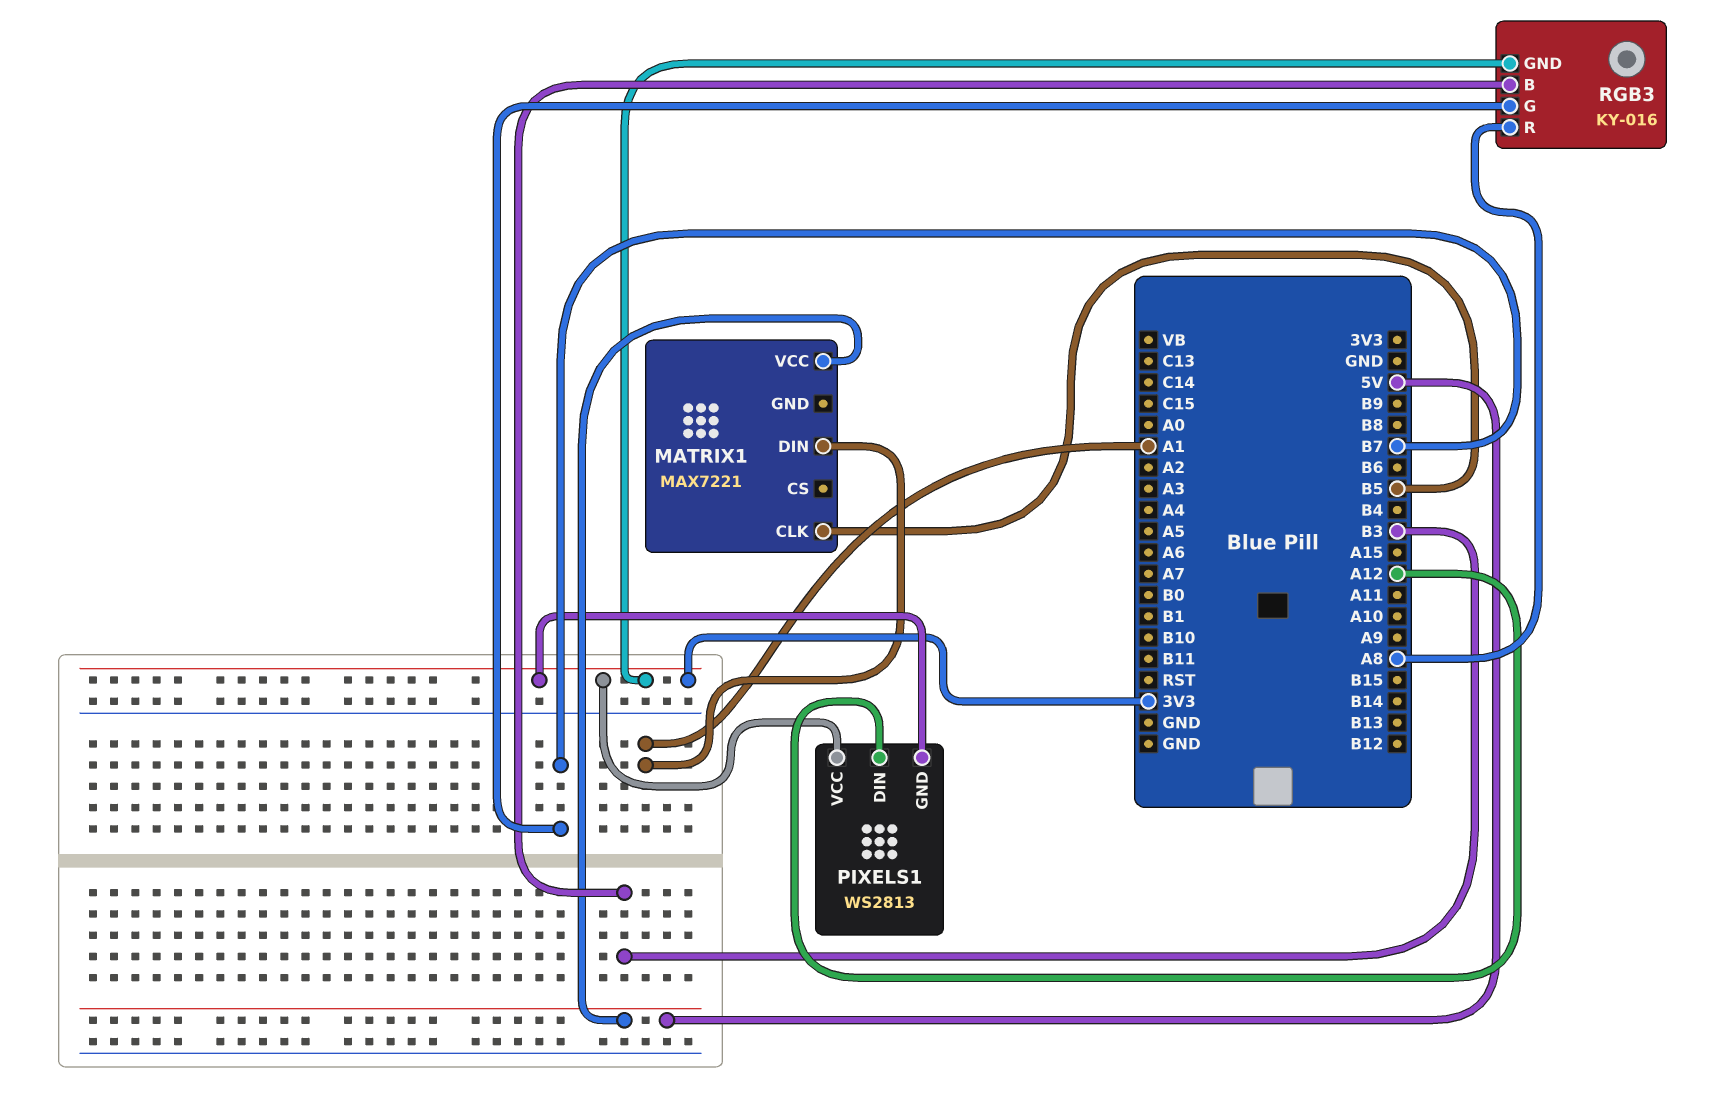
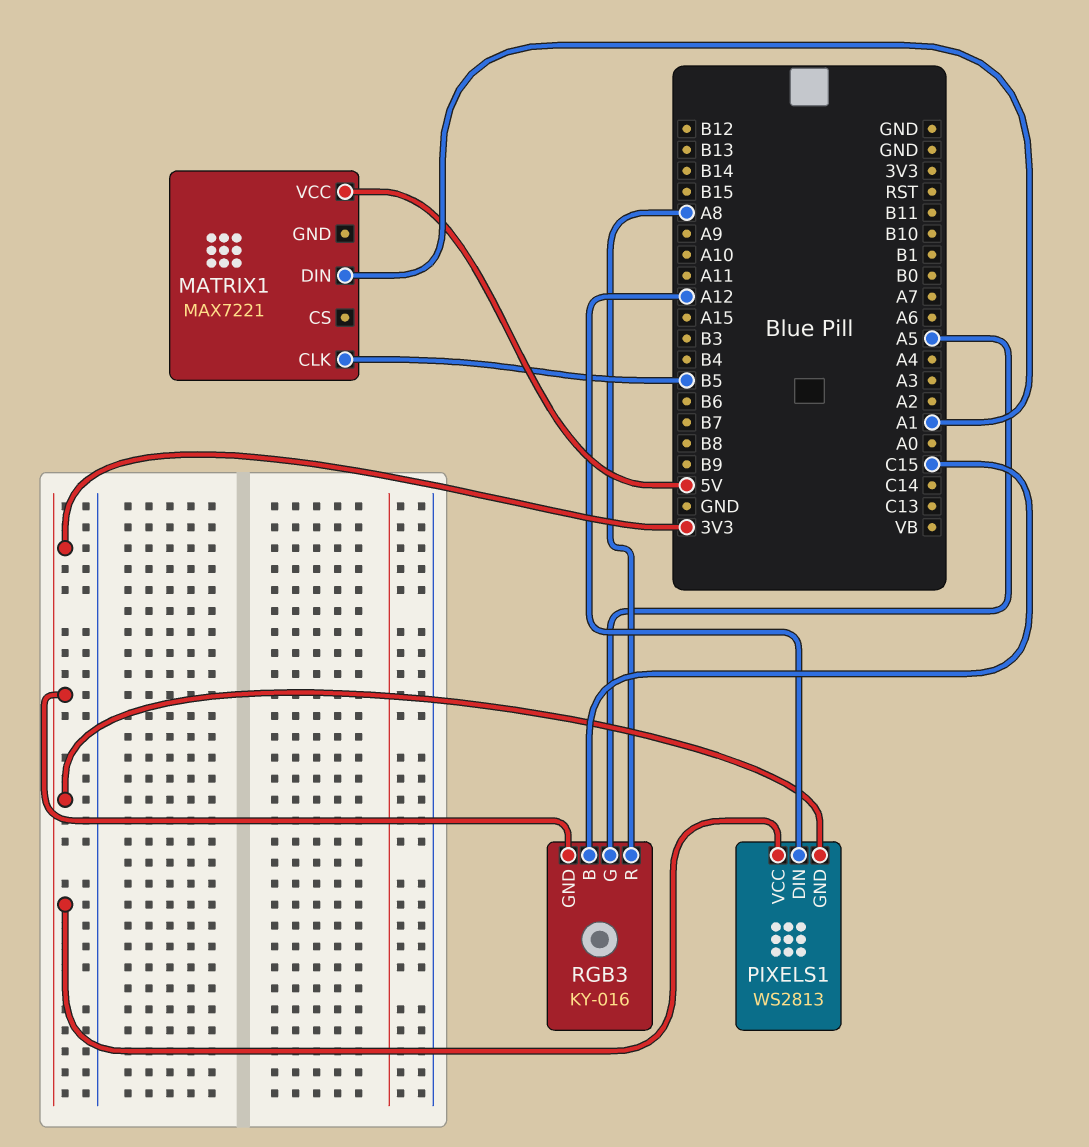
RGB3 pin B: B3 -> C15
RGB3 pin G: B7 -> A5

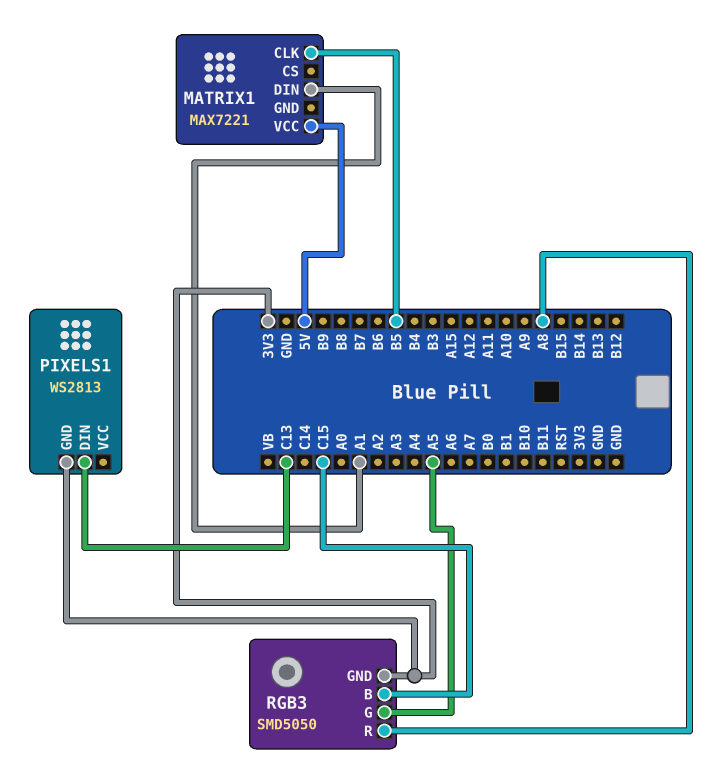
PIXELS1 pin DIN: A12 -> C13
PIXELS1 pin VCC: 3V3 -> none
RGB3: KY-016 -> SMD5050

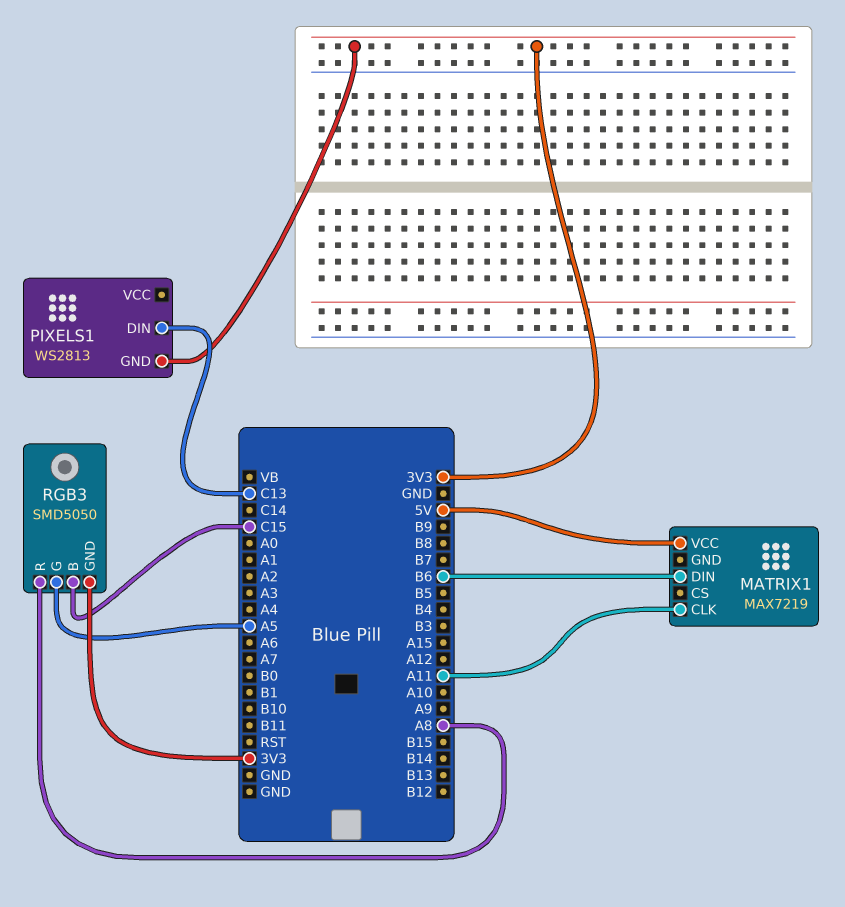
MATRIX1: MAX7221 -> MAX7219
MATRIX1 pin CLK: B5 -> A11
MATRIX1 pin DIN: A1 -> B6

